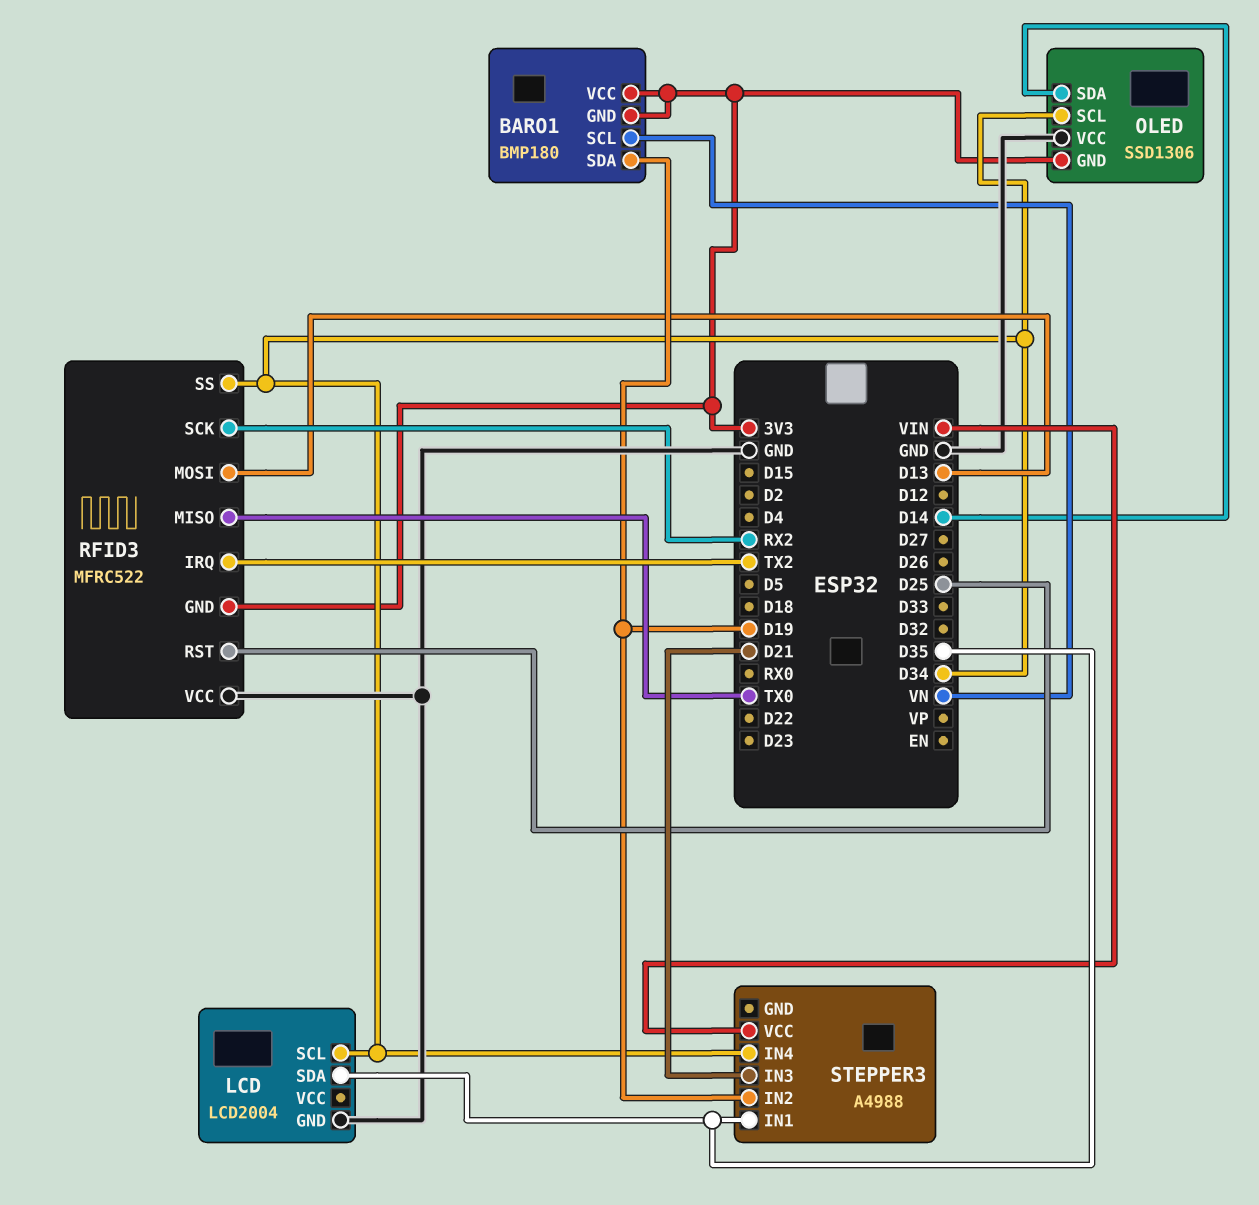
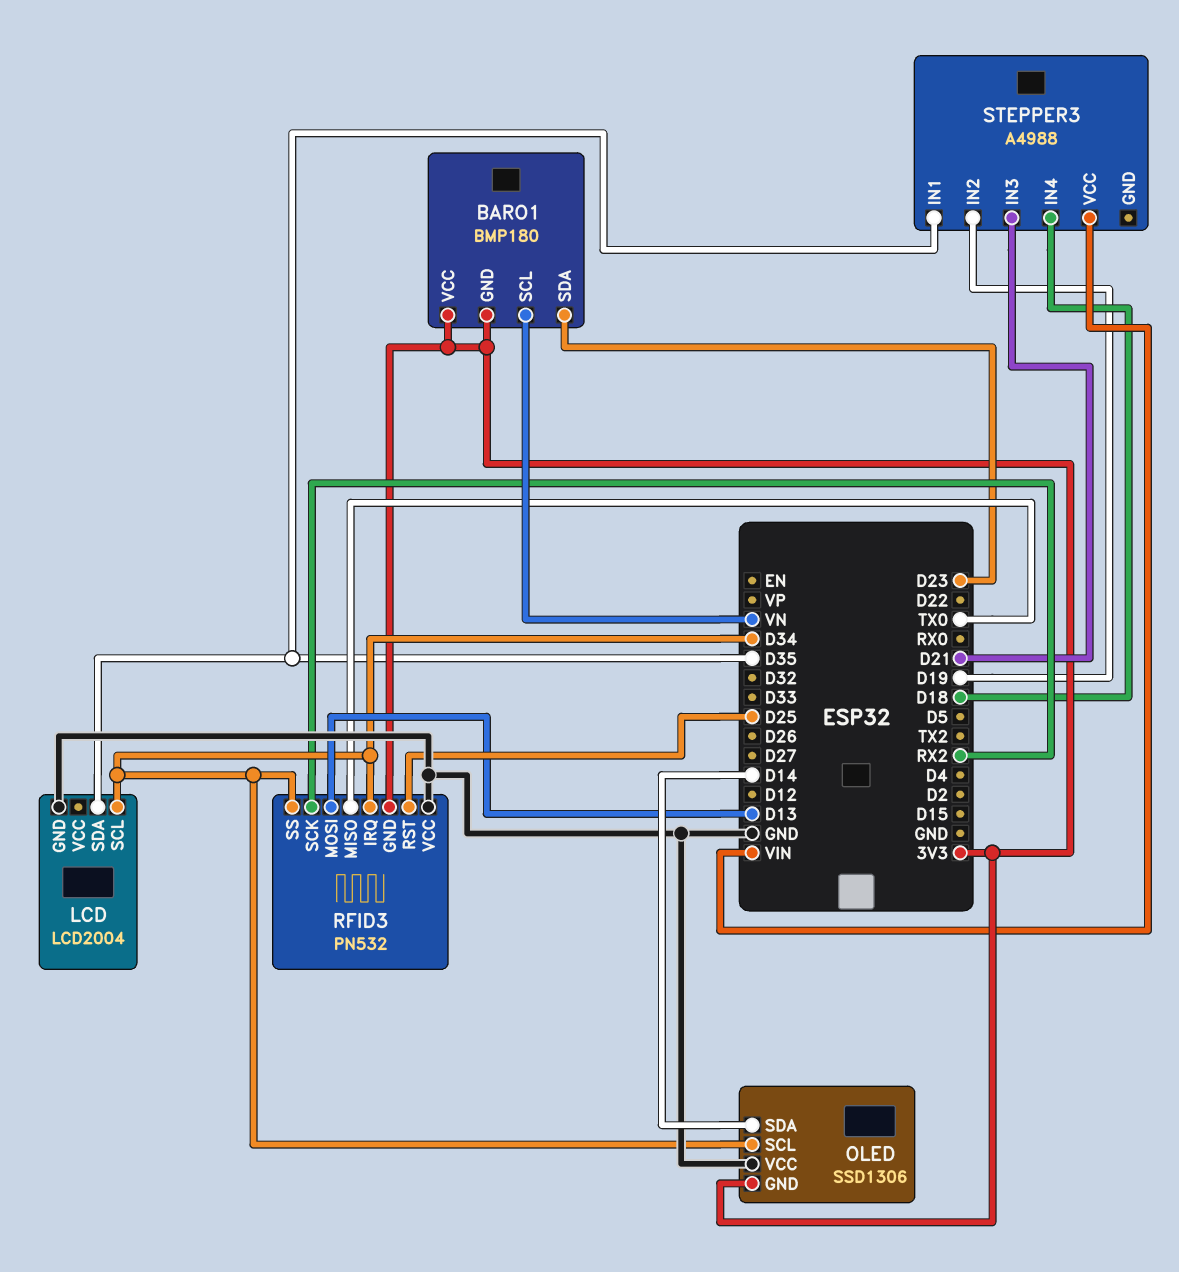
BARO1 pin SDA: D19 -> D23
RFID3: MFRC522 -> PN532
RFID3 pin IRQ: TX2 -> D34
STEPPER3 pin IN4: D34 -> D18

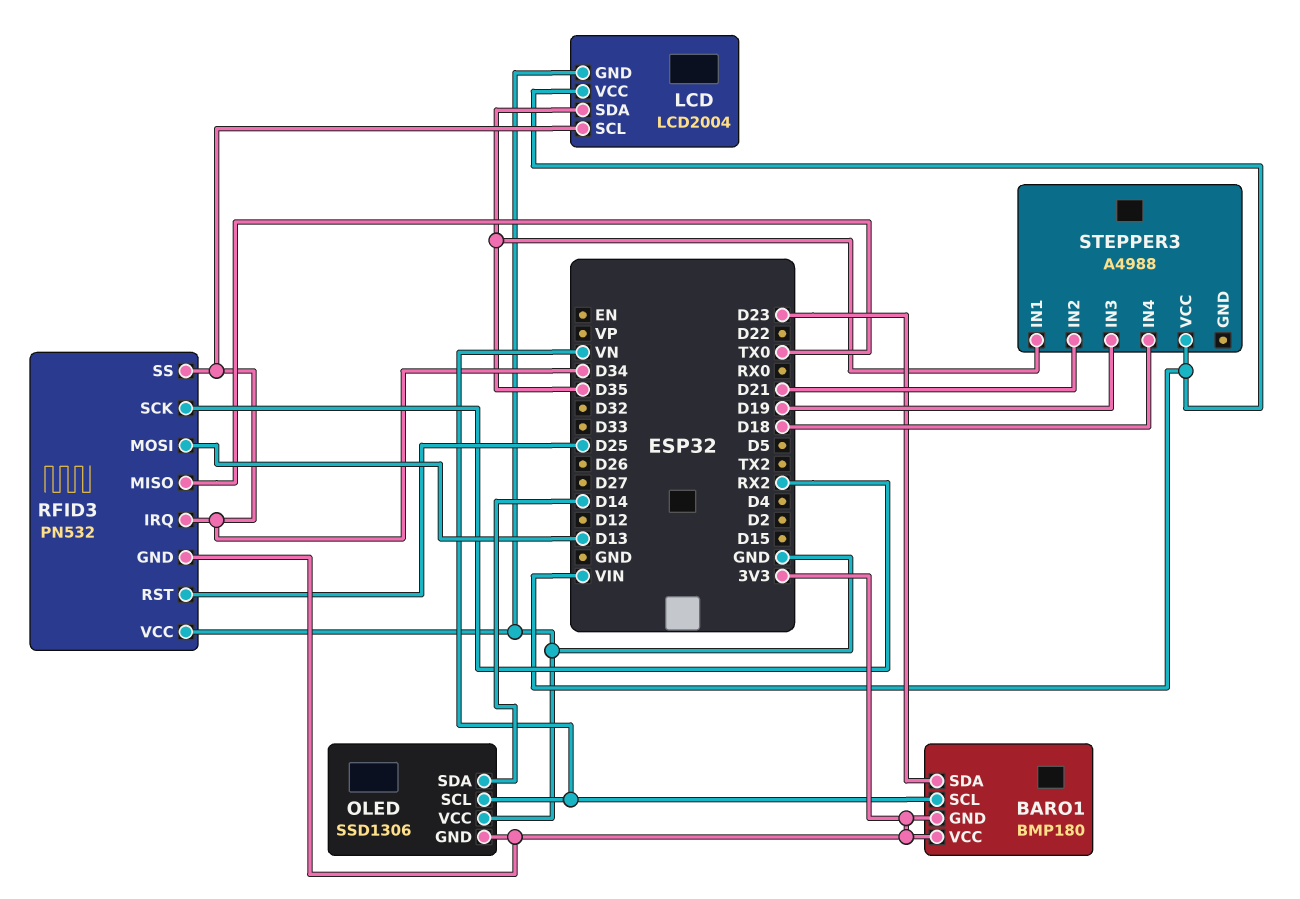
LCD pin VCC: none -> VIN
OLED pin SCL: D34 -> VN
STEPPER3 pin IN2: D19 -> D21
STEPPER3 pin IN3: D21 -> D19

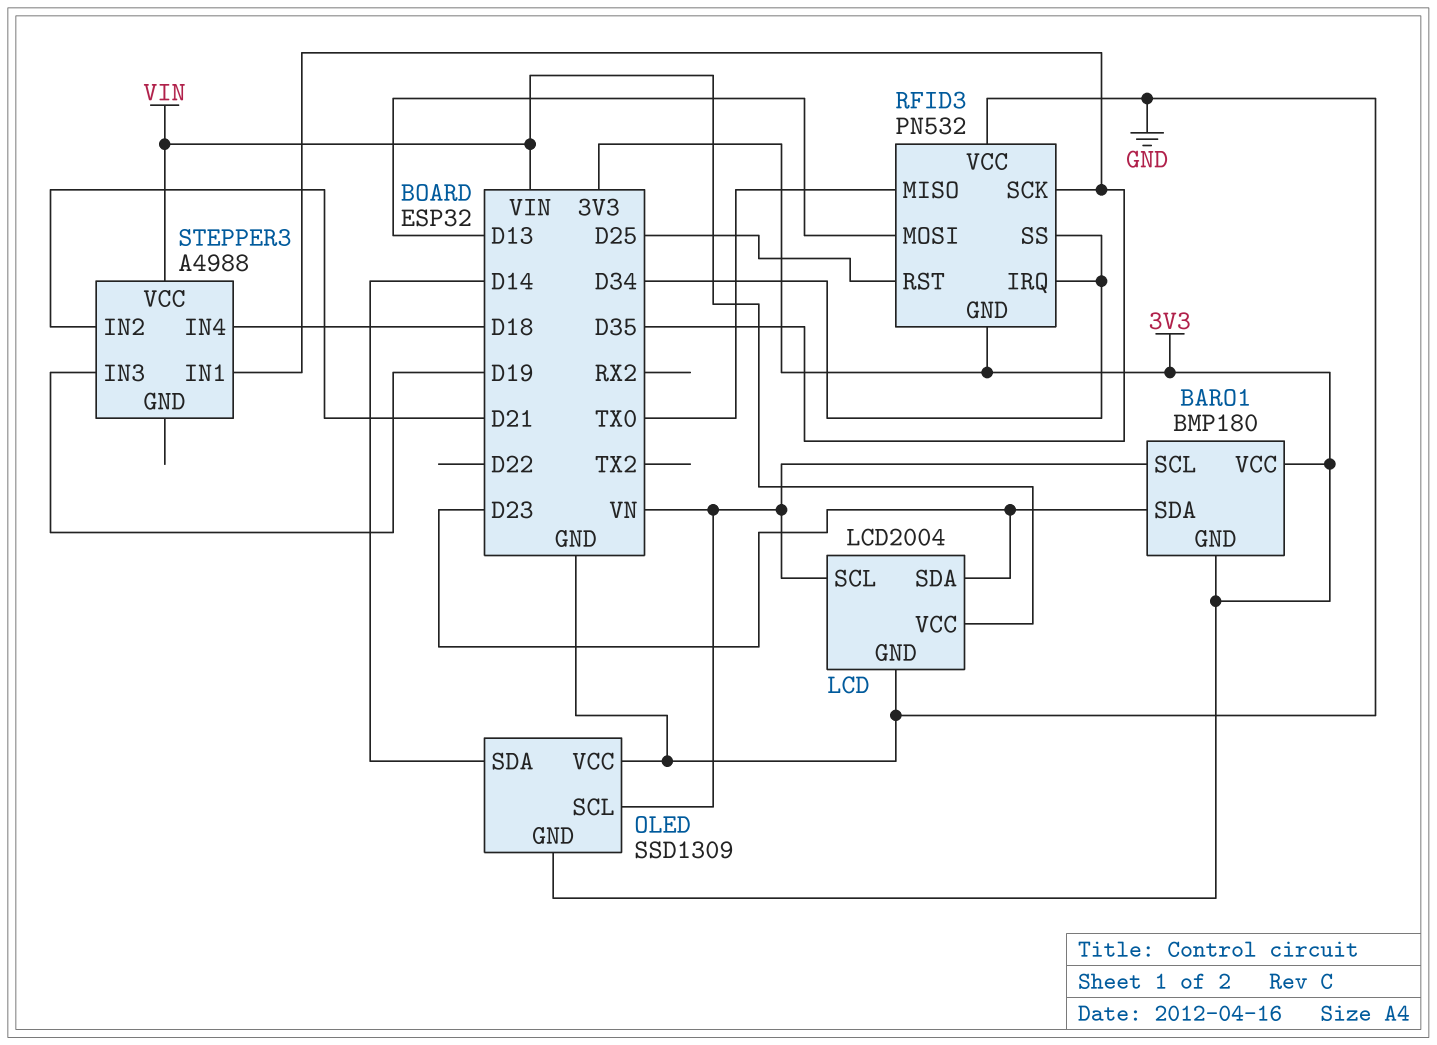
LCD pin SCL: D34 -> VN
LCD pin SDA: D35 -> D23
OLED: SSD1306 -> SSD1309
RFID3 pin SCK: RX2 -> D35

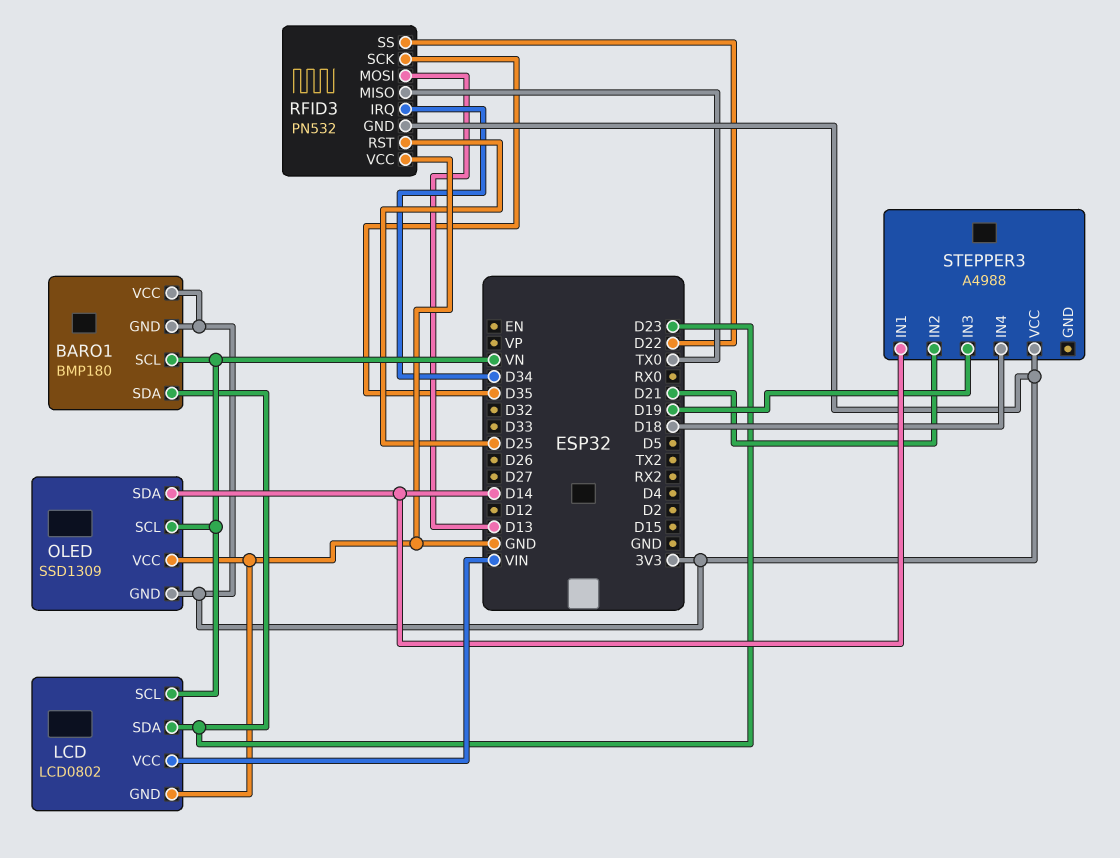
LCD: LCD2004 -> LCD0802
RFID3 pin SS: D34 -> D22
STEPPER3 pin IN1: D35 -> D14
STEPPER3 pin VCC: VIN -> 3V3

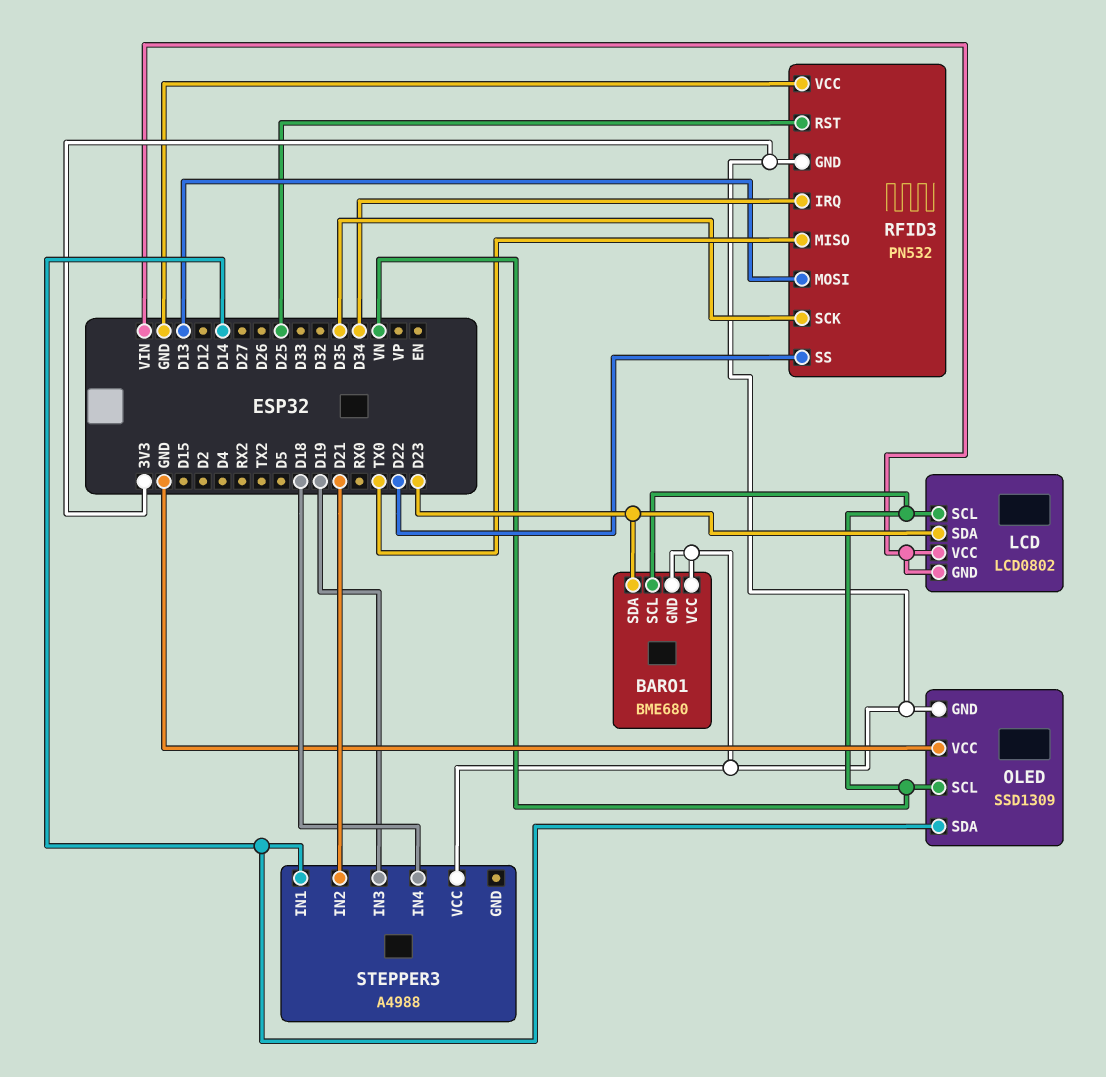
BARO1: BMP180 -> BME680
LCD pin GND: GND -> VIN

